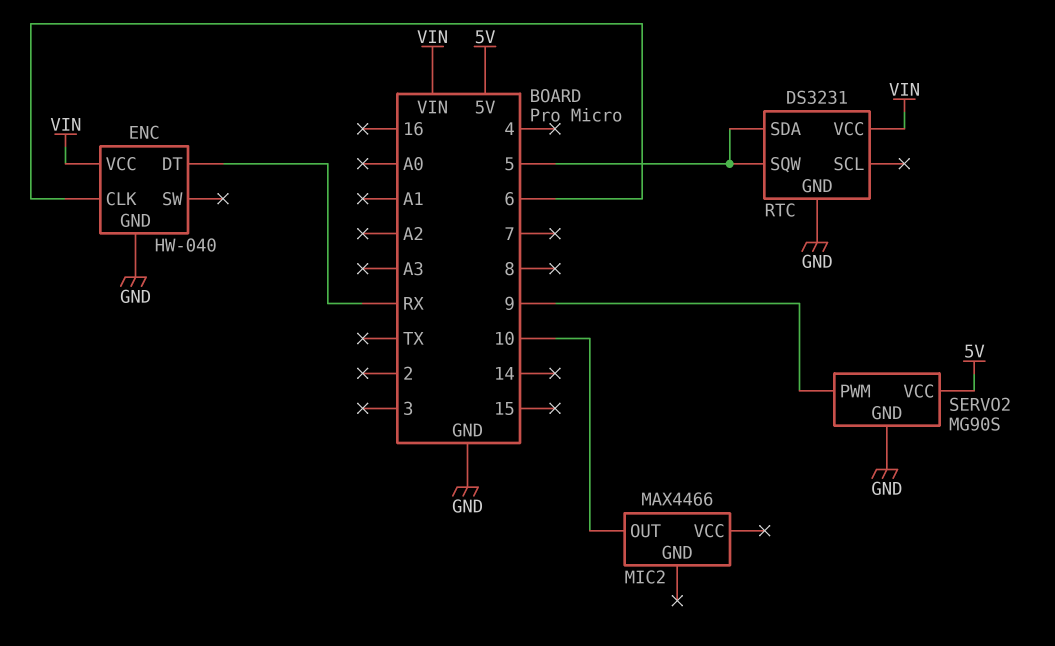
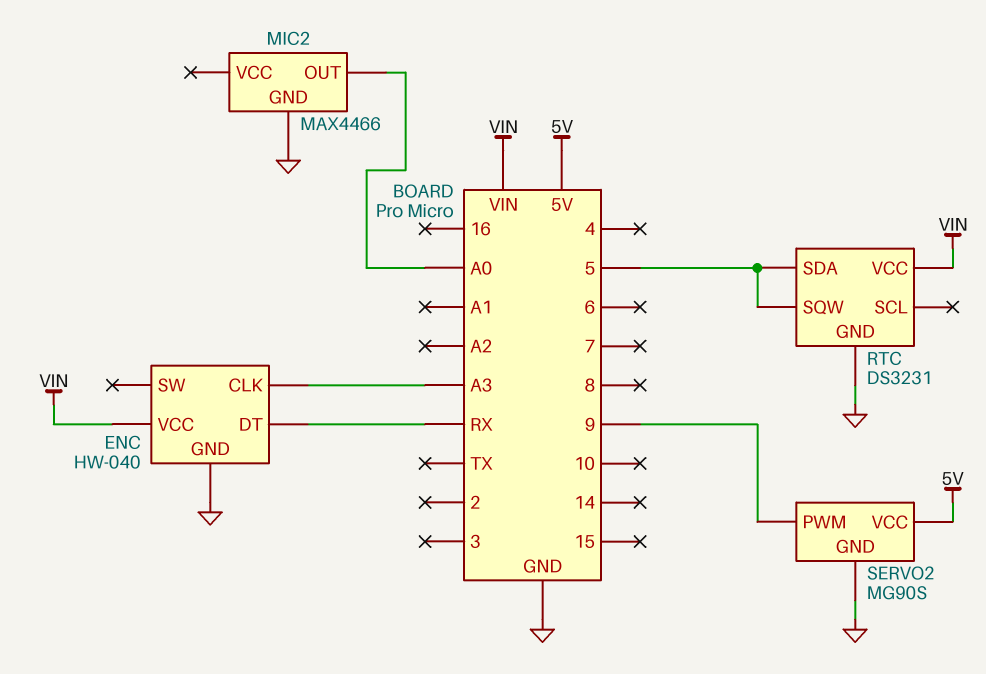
ENC pin CLK: 6 -> A3
MIC2 pin GND: none -> GND
MIC2 pin OUT: 10 -> A0

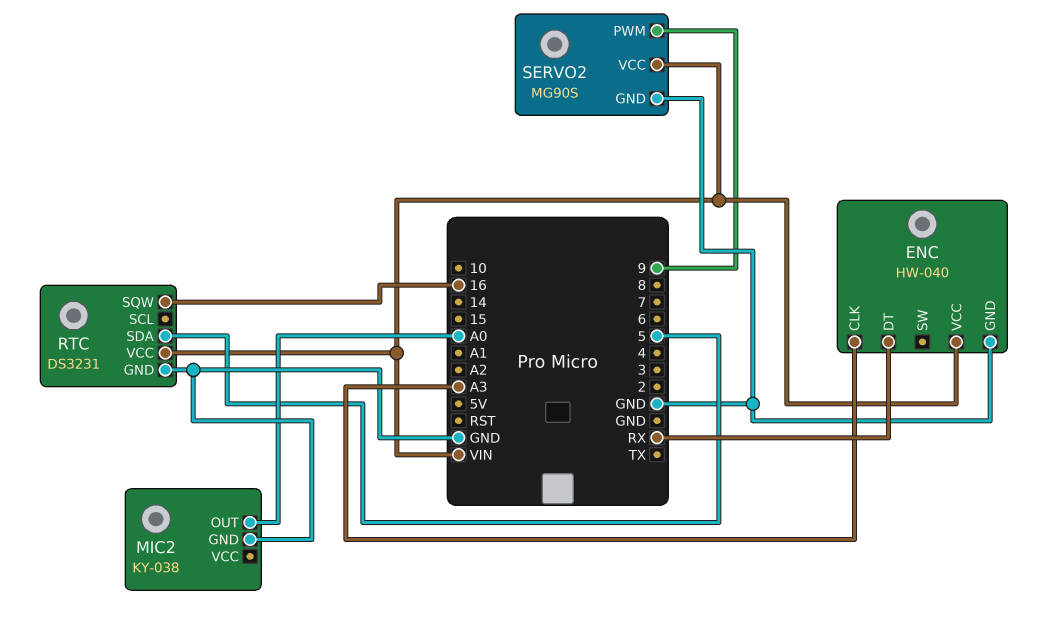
MIC2: MAX4466 -> KY-038
RTC pin SQW: 5 -> 16
SERVO2 pin VCC: 5V -> VIN

